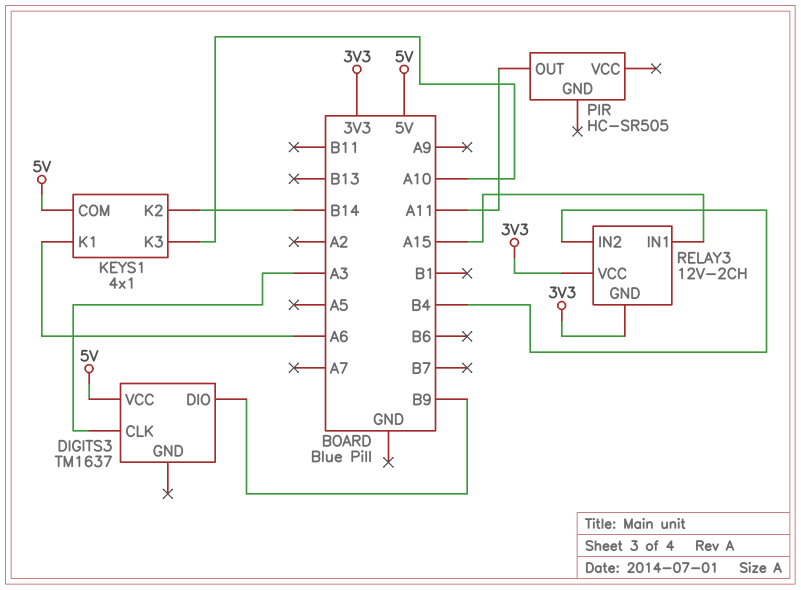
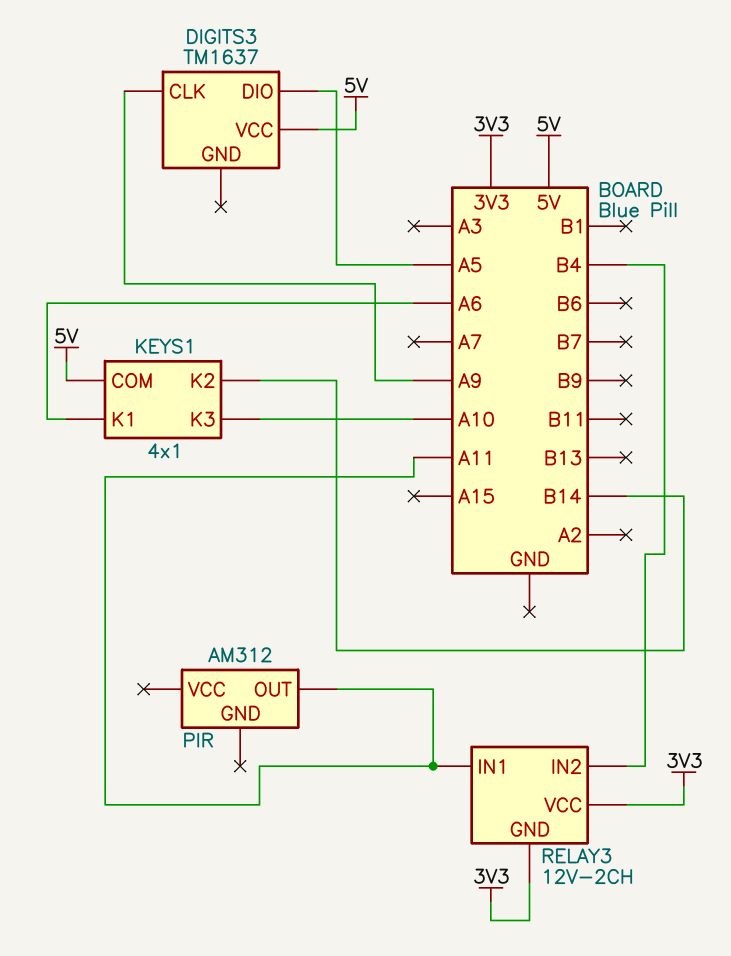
DIGITS3 pin CLK: A3 -> A9
DIGITS3 pin DIO: B9 -> A5
PIR: HC-SR505 -> AM312
RELAY3 pin IN1: A15 -> A11

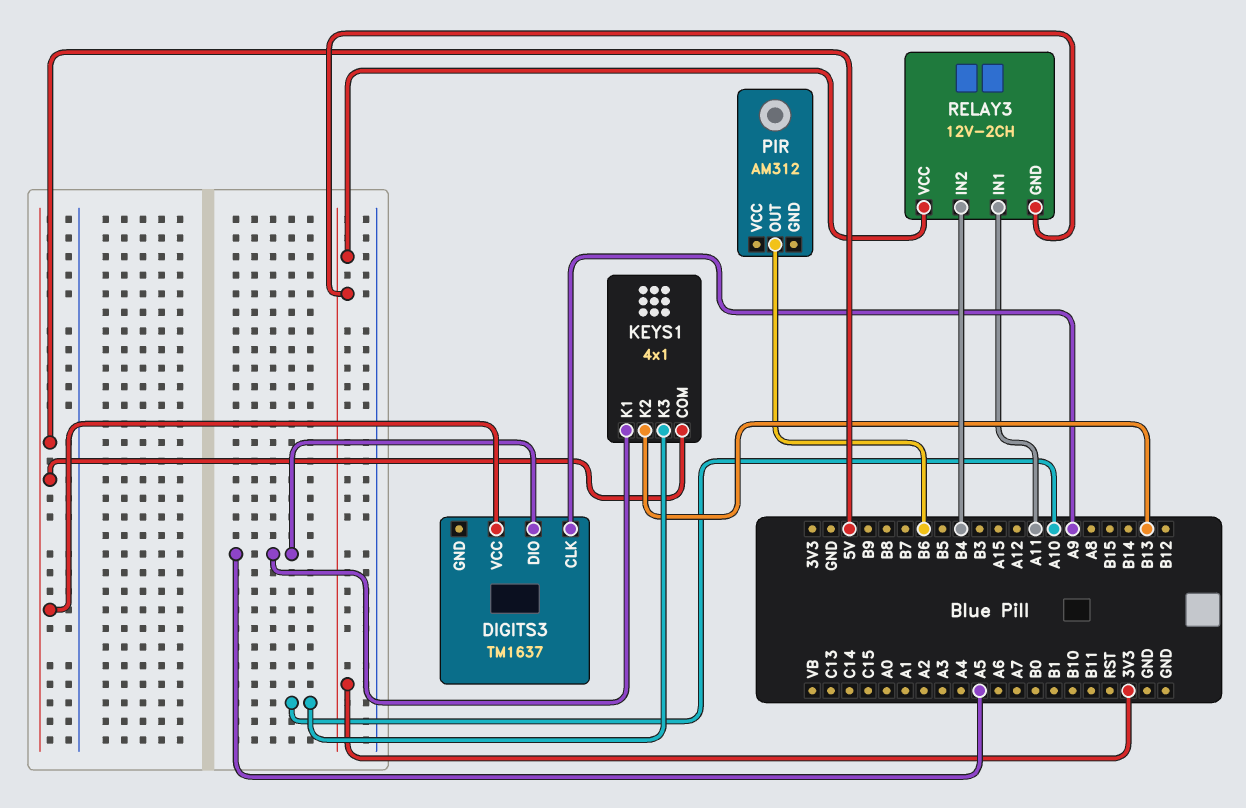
KEYS1 pin K1: A6 -> A5
KEYS1 pin K2: B14 -> B13
PIR pin OUT: A11 -> B6

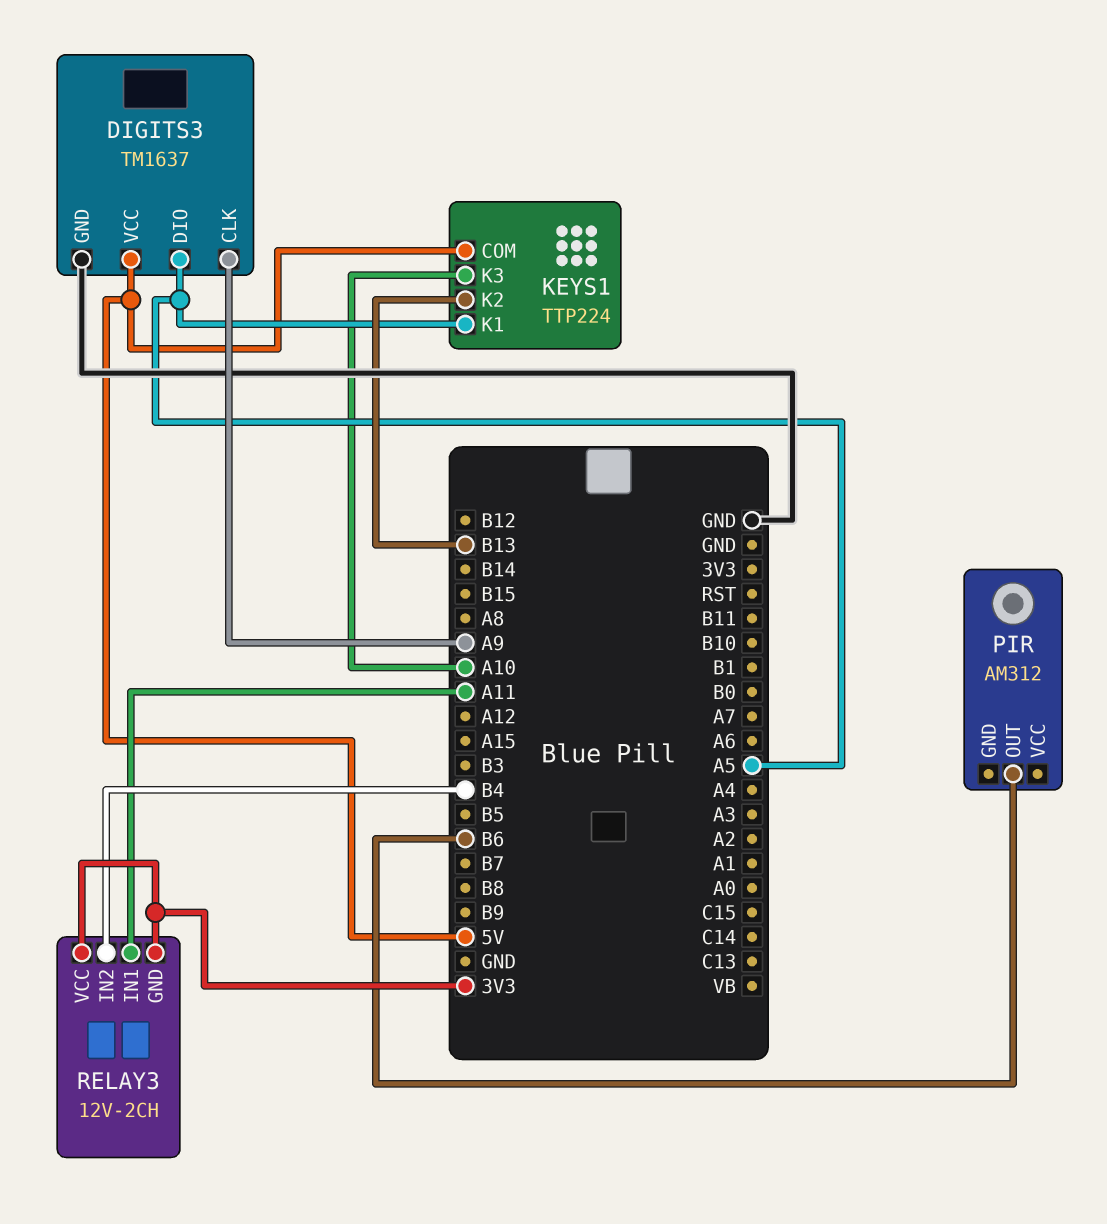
DIGITS3 pin GND: none -> GND
KEYS1: 4x1 -> TTP224

